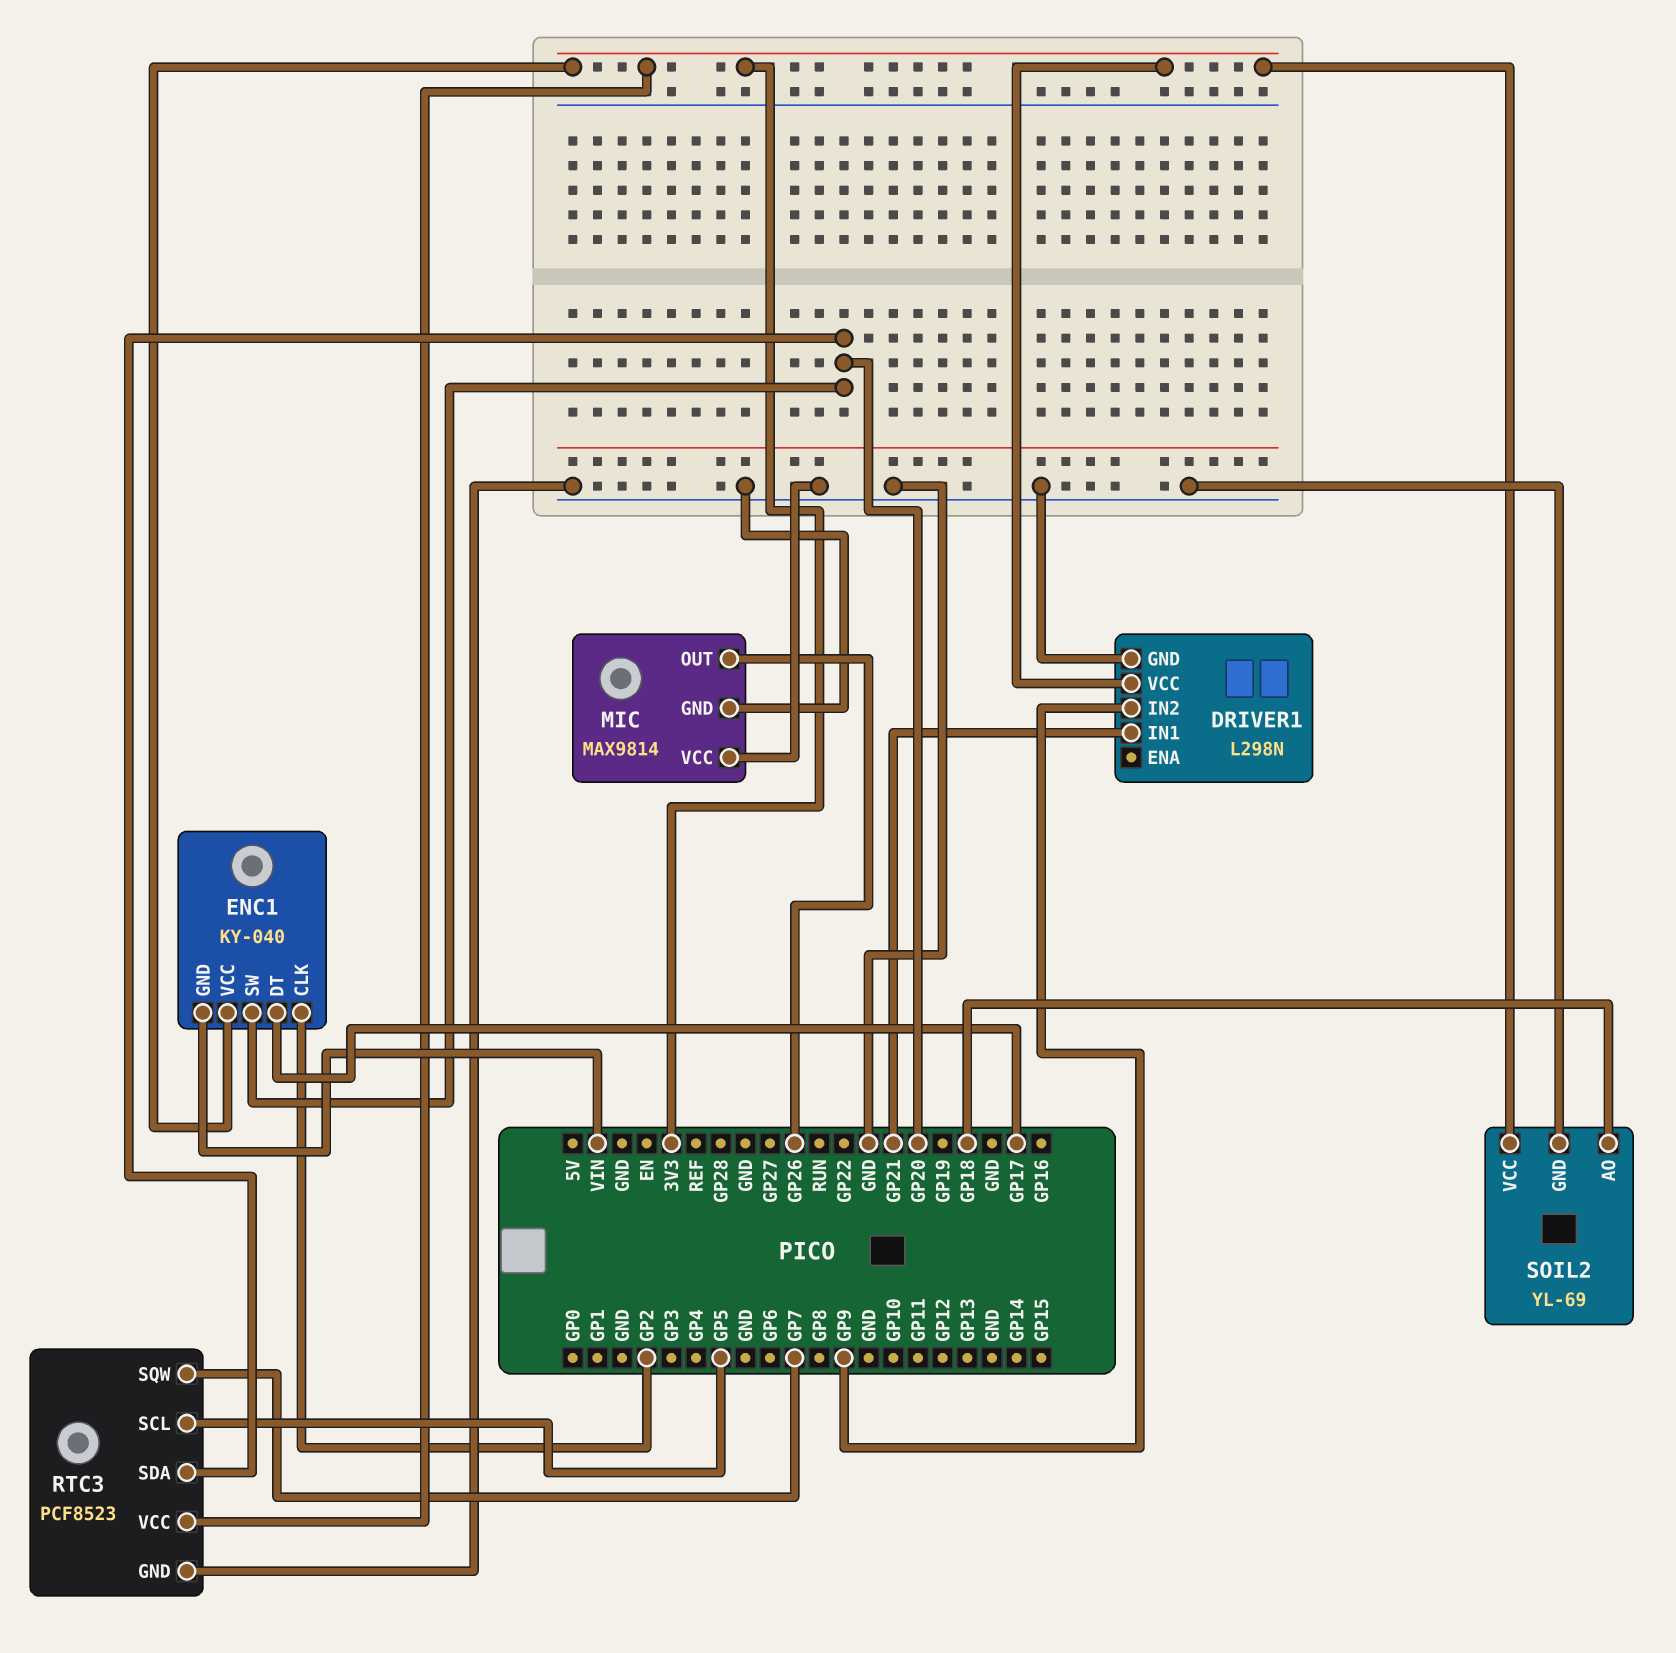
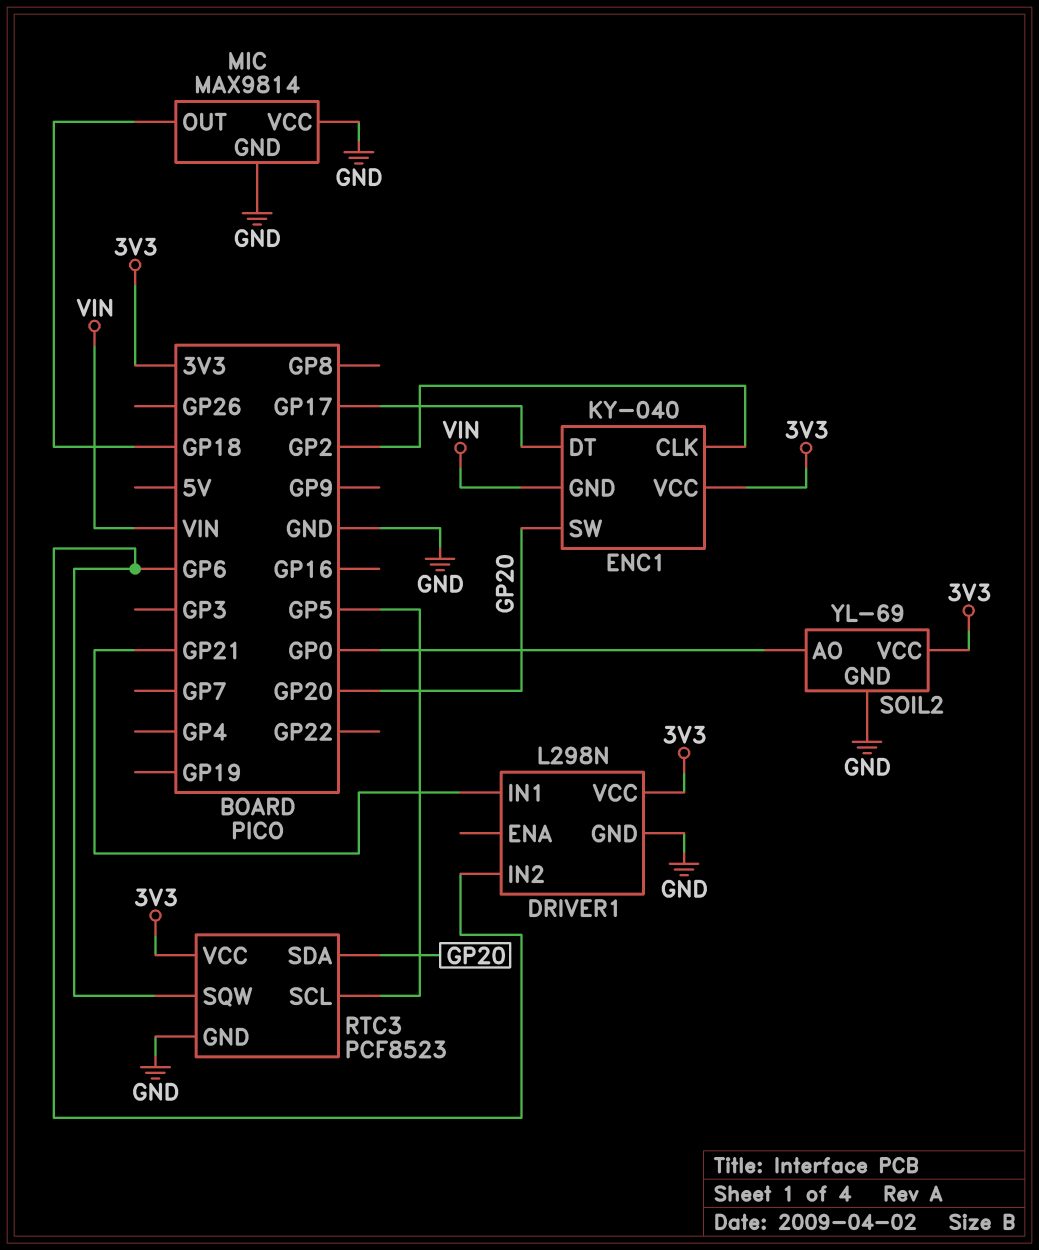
DRIVER1 pin IN2: GP9 -> GP6
MIC pin OUT: GP26 -> GP18
RTC3 pin SQW: GP7 -> GP6
SOIL2 pin AO: GP18 -> GP0

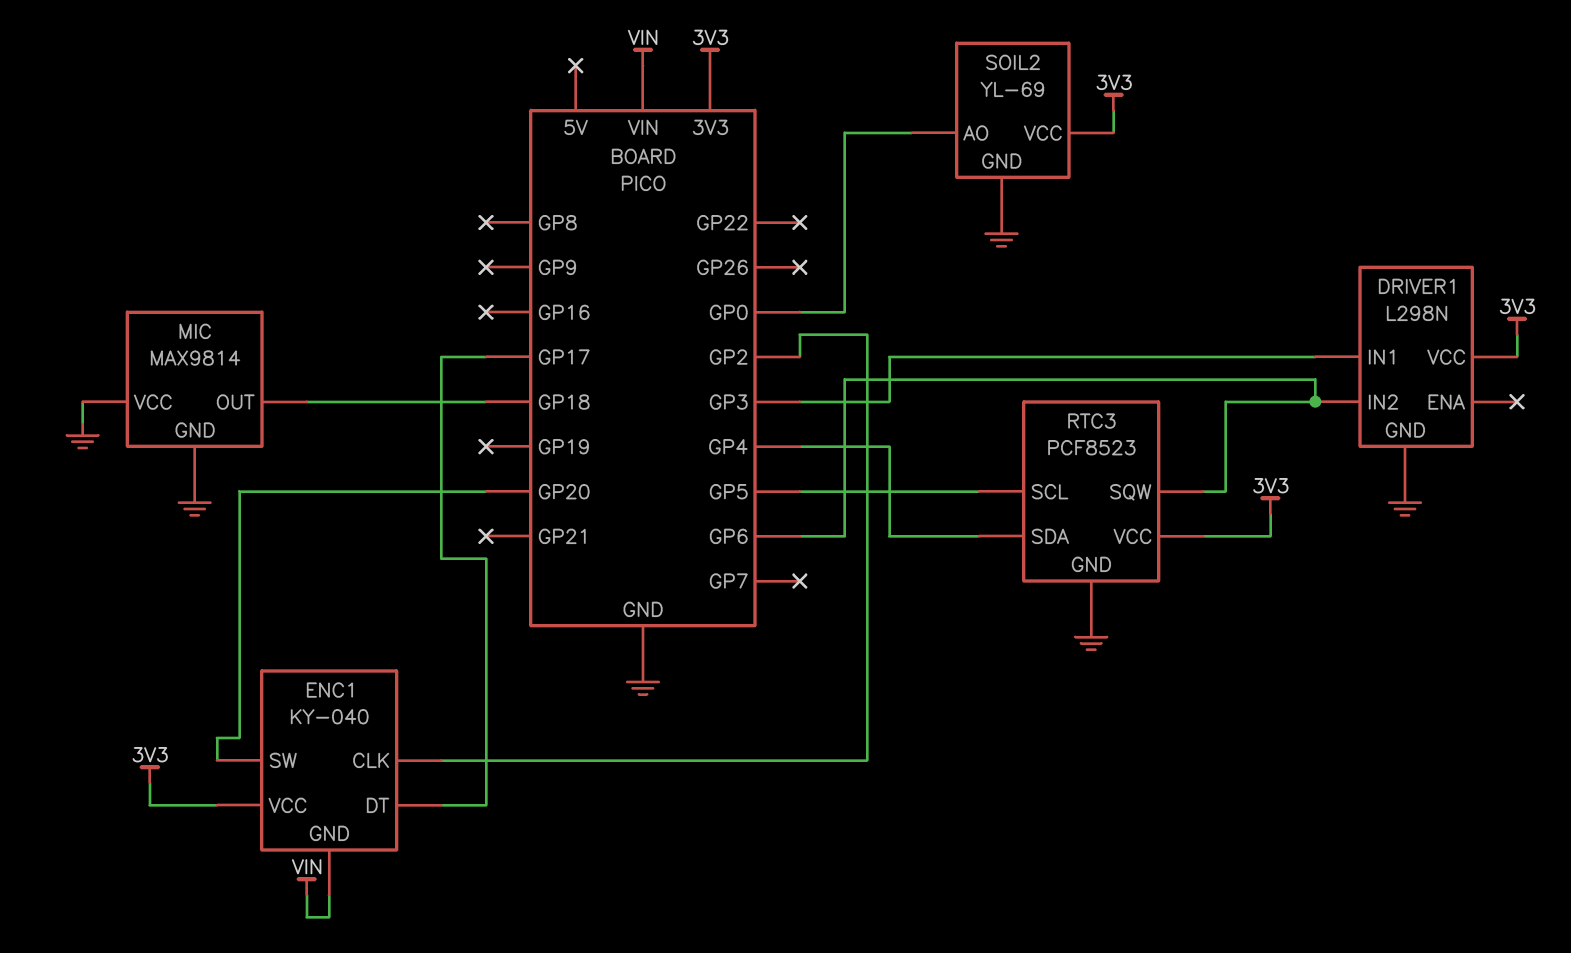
DRIVER1 pin IN1: GP21 -> GP3
RTC3 pin SDA: GP20 -> GP4

